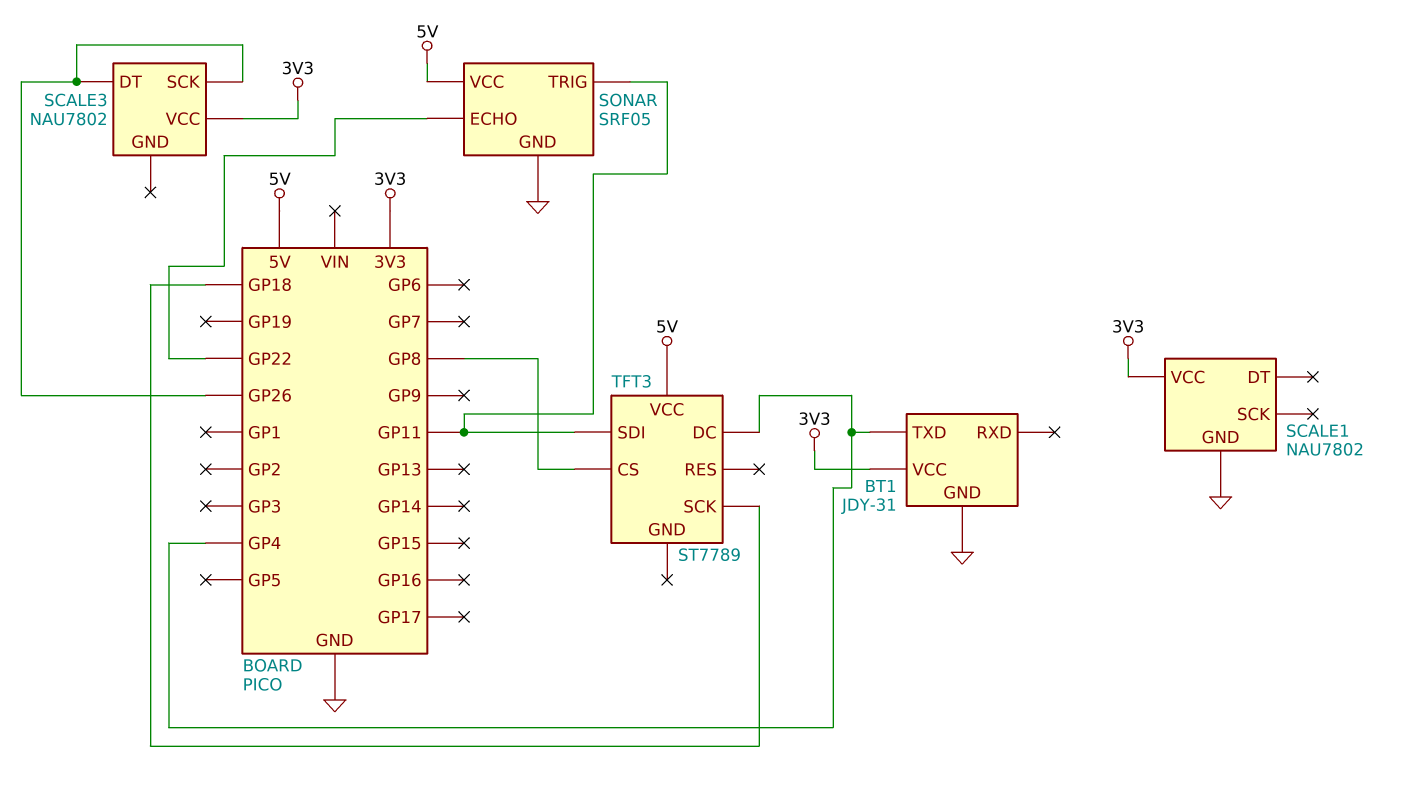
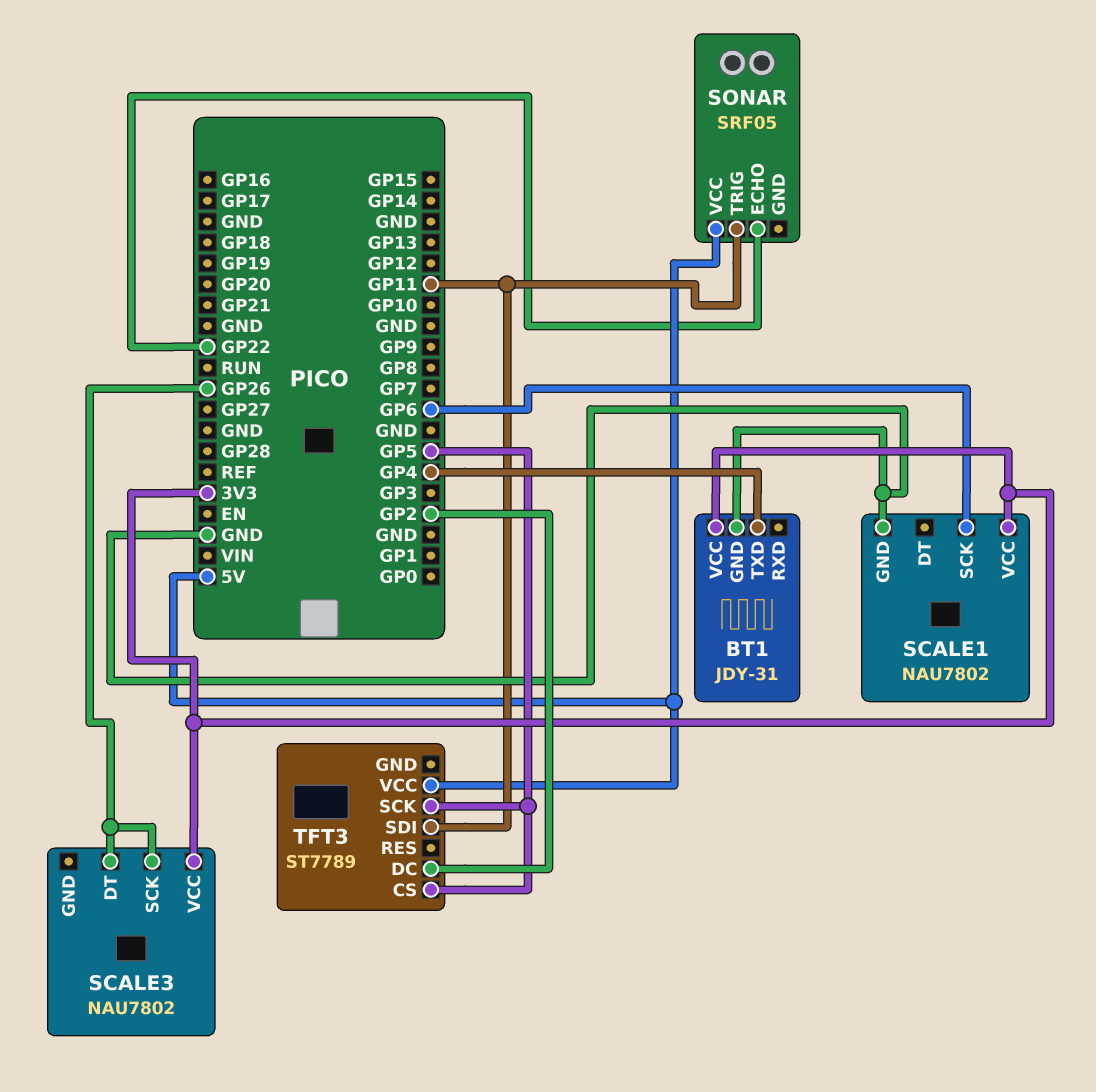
SCALE1 pin SCK: none -> GP6
SONAR pin GND: GND -> none
TFT3 pin CS: GP8 -> GP5
TFT3 pin DC: GP4 -> GP2
TFT3 pin SCK: GP18 -> GP5

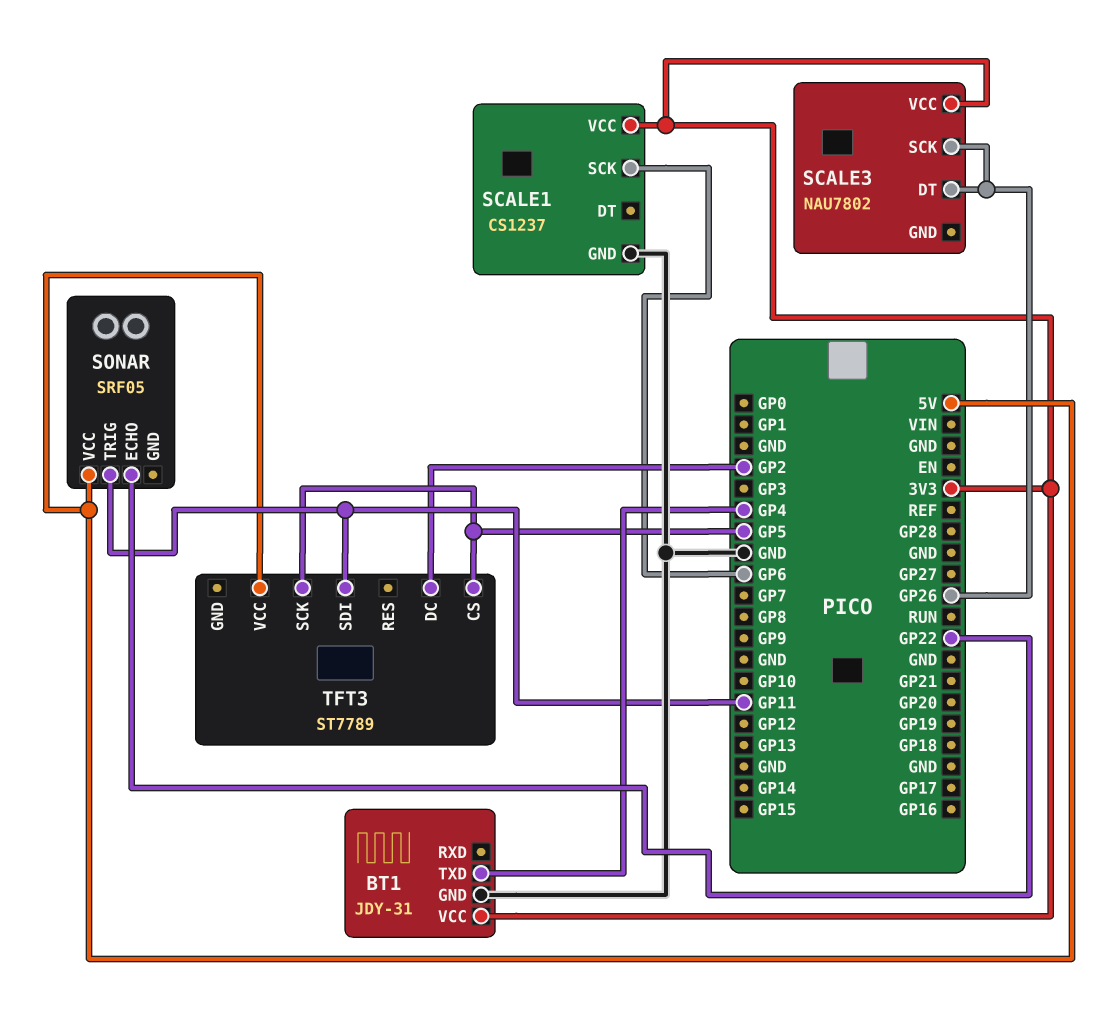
SCALE1: NAU7802 -> CS1237

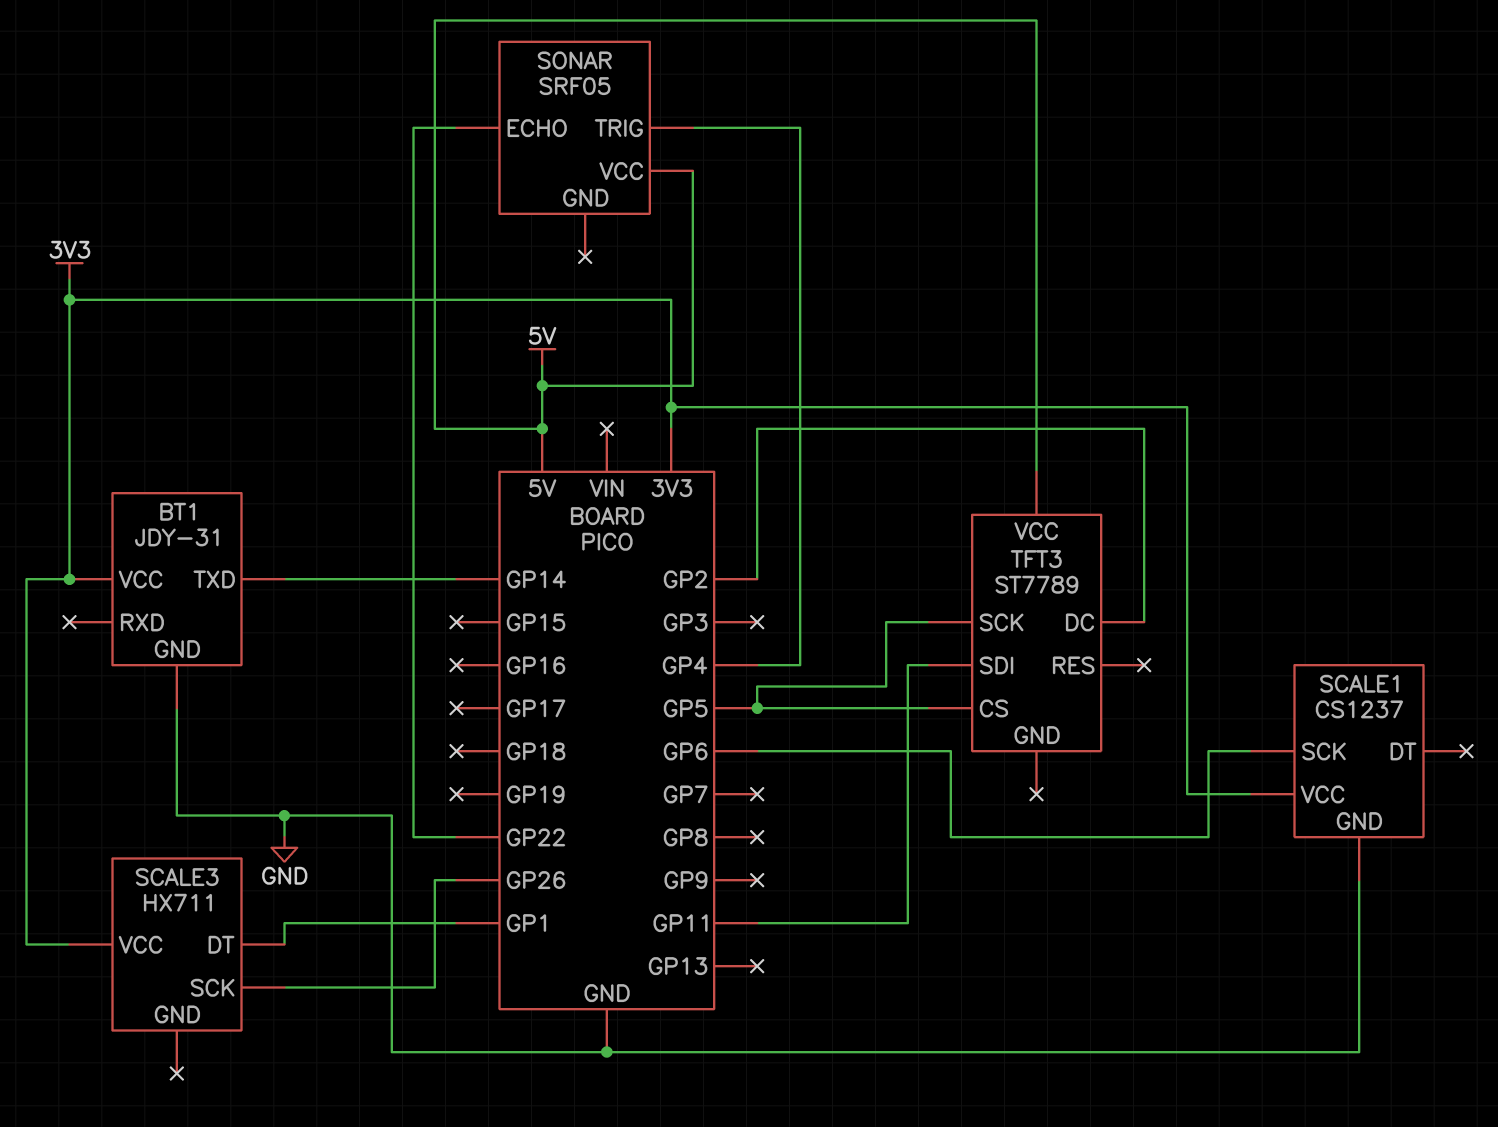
BT1 pin TXD: GP4 -> GP14
SCALE3: NAU7802 -> HX711
SCALE3 pin DT: GP26 -> GP1
SONAR pin TRIG: GP11 -> GP4

